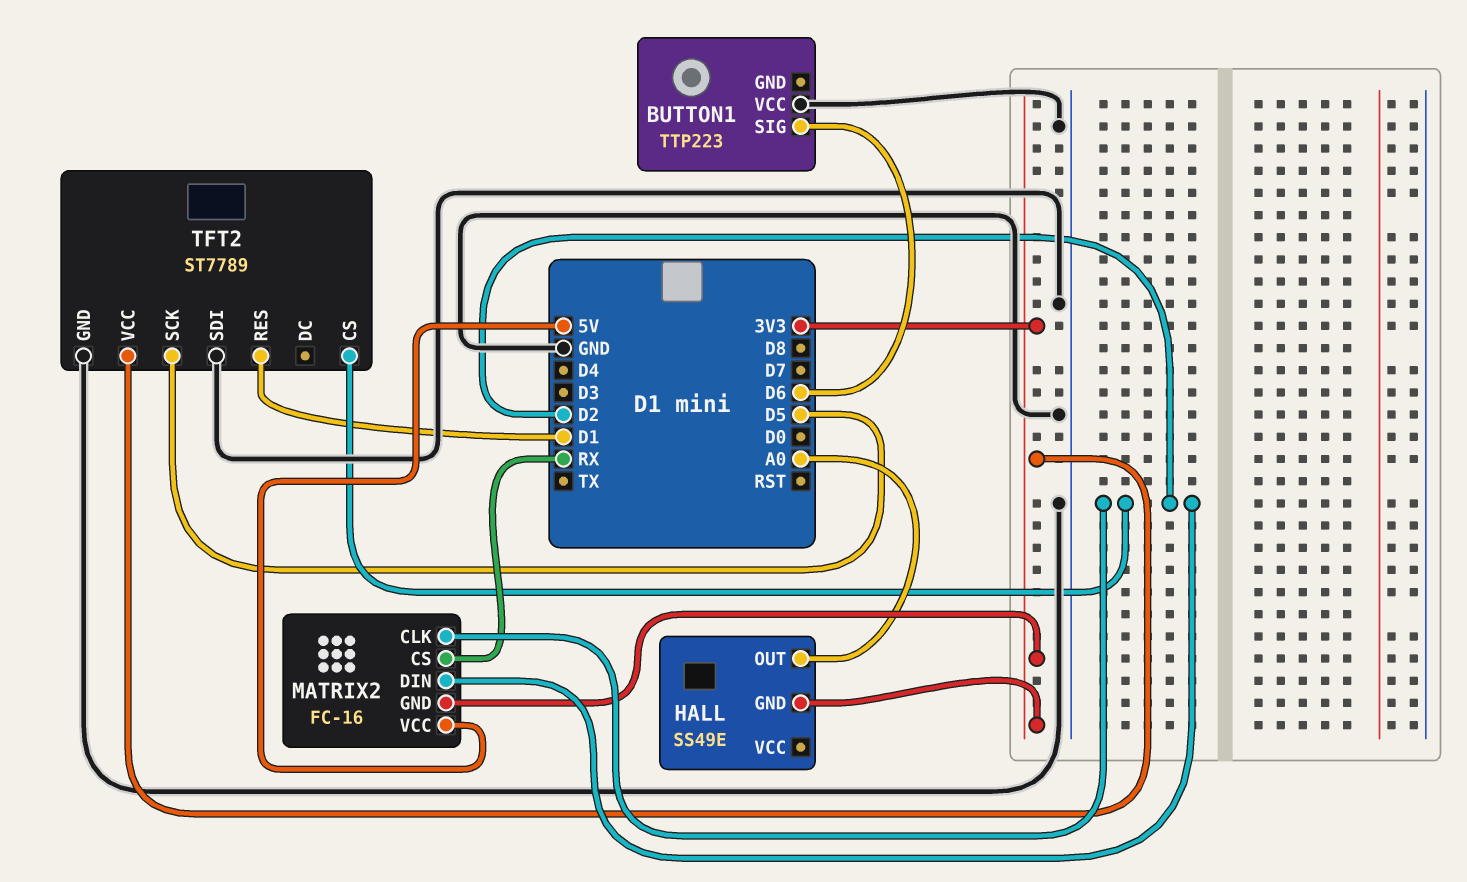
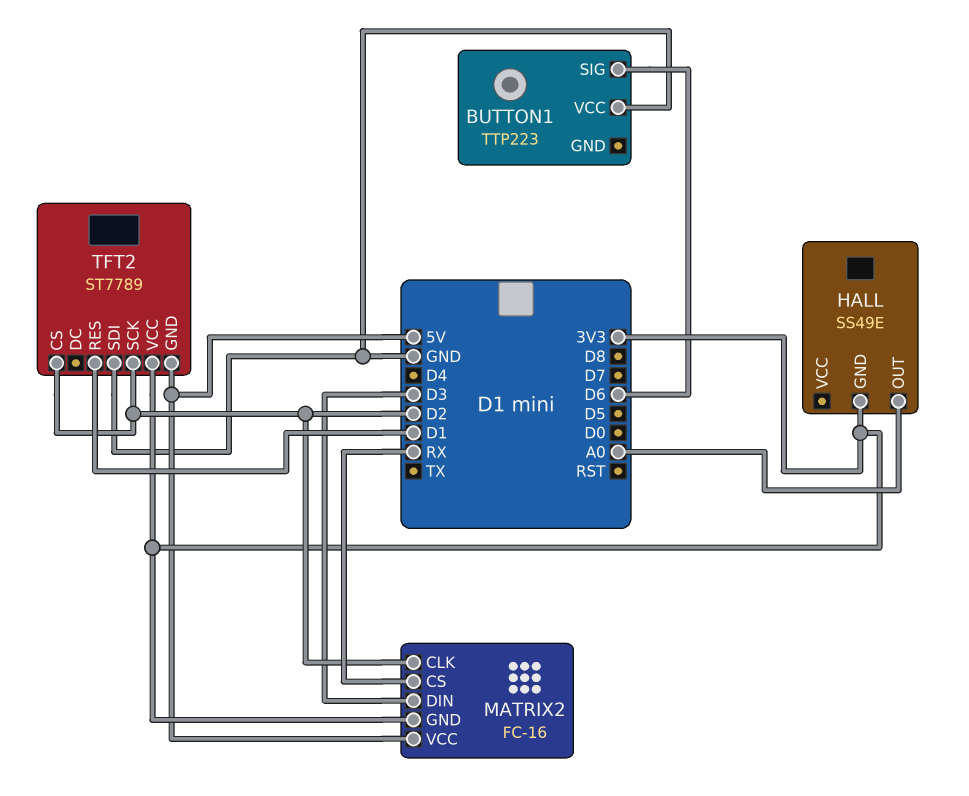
MATRIX2 pin DIN: D2 -> D3
TFT2 pin GND: GND -> 5V
TFT2 pin SCK: D5 -> D2

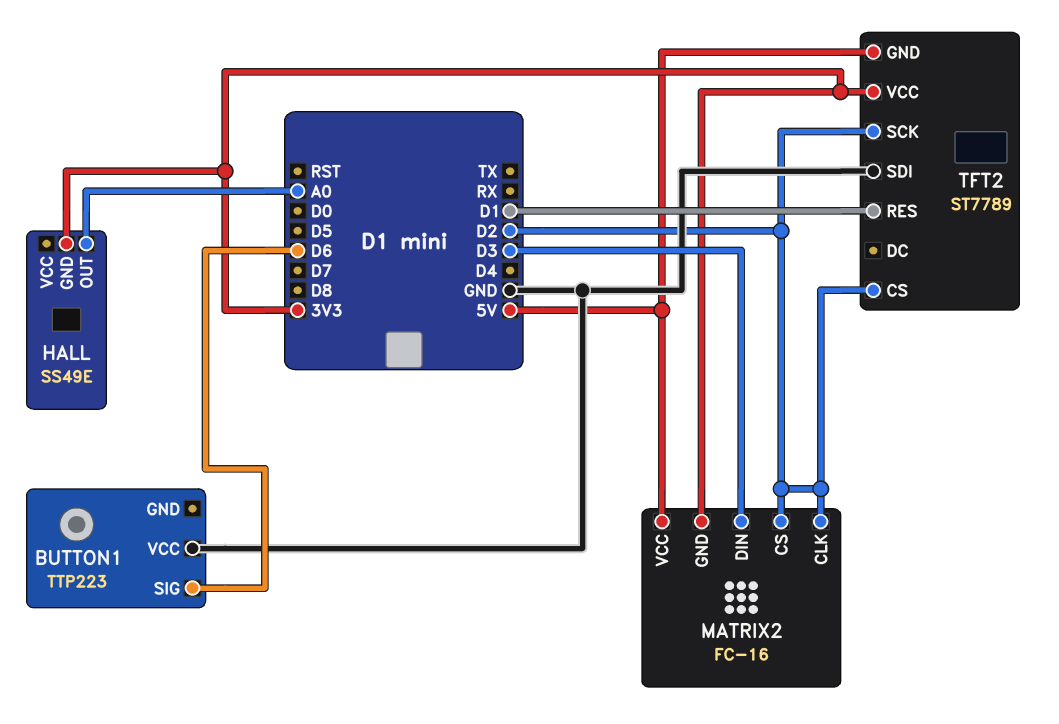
MATRIX2 pin CS: RX -> D2

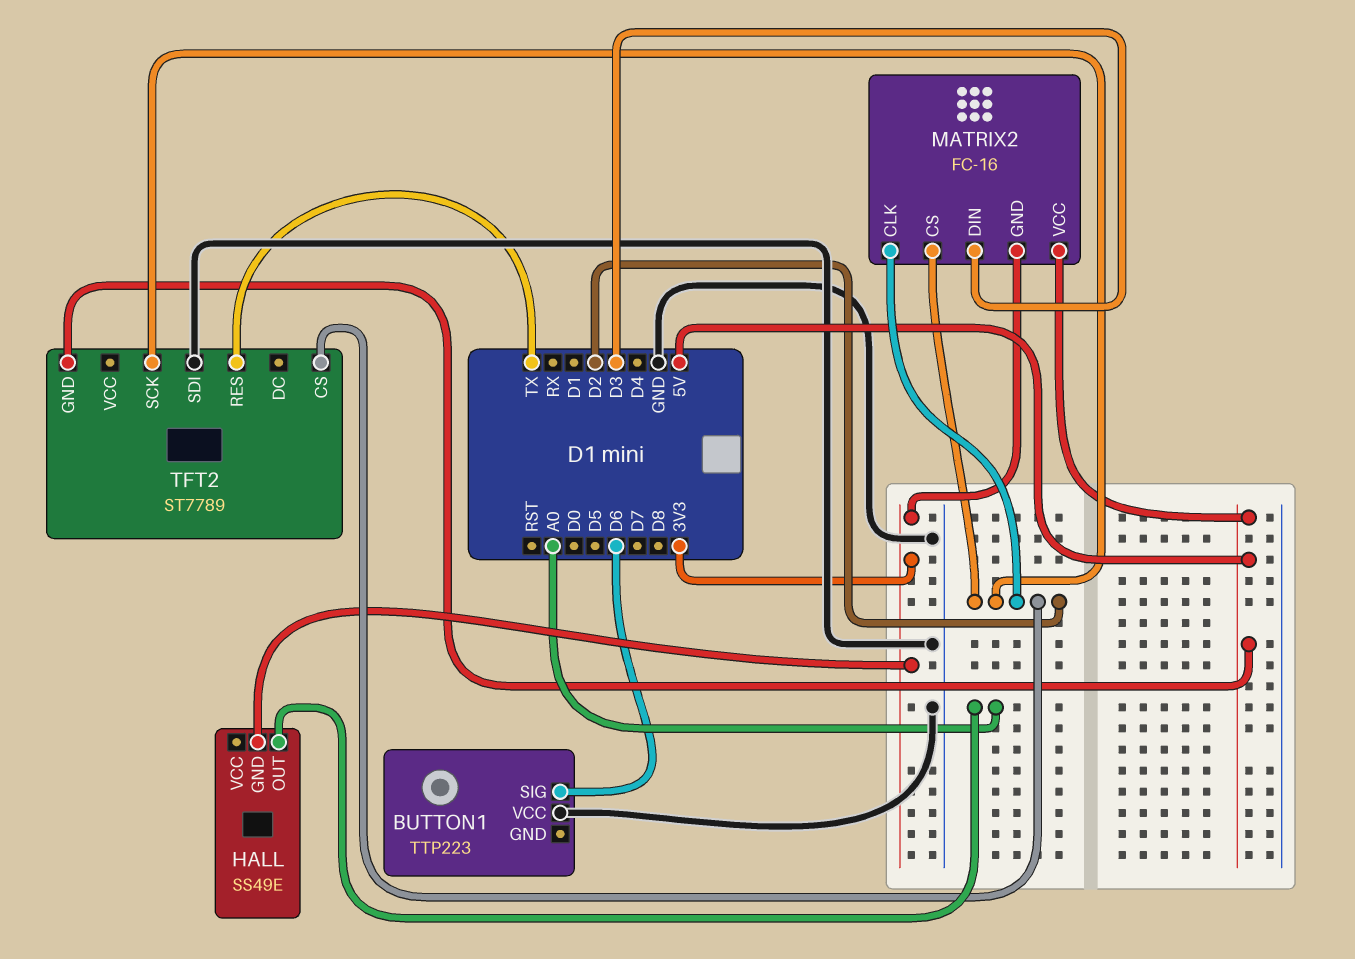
TFT2 pin RES: D1 -> TX
TFT2 pin VCC: 3V3 -> none

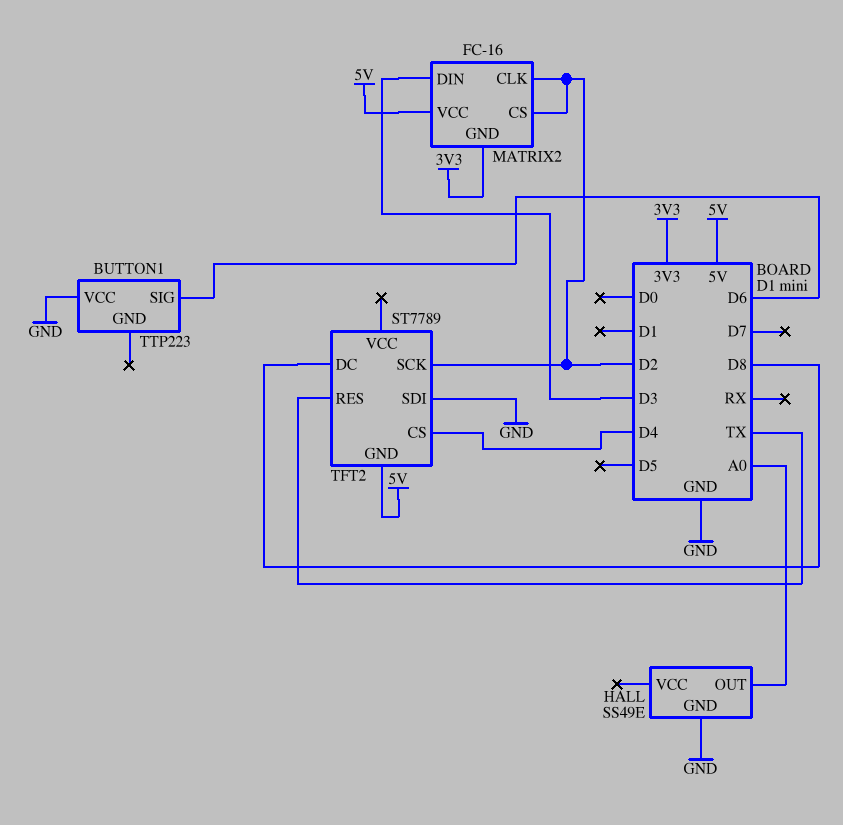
HALL pin GND: 3V3 -> GND
TFT2 pin CS: D2 -> D4
TFT2 pin DC: none -> D8

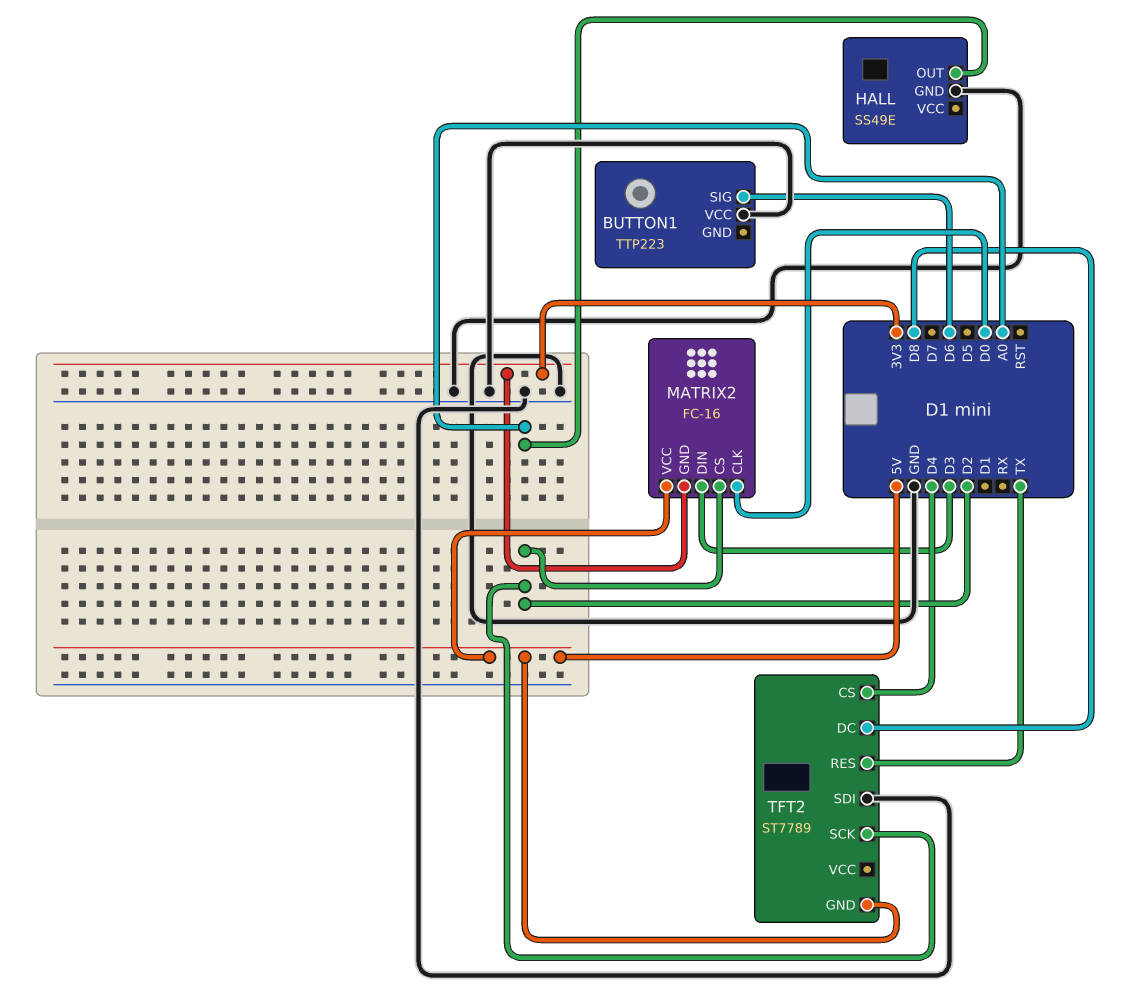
MATRIX2 pin CLK: D2 -> D0

